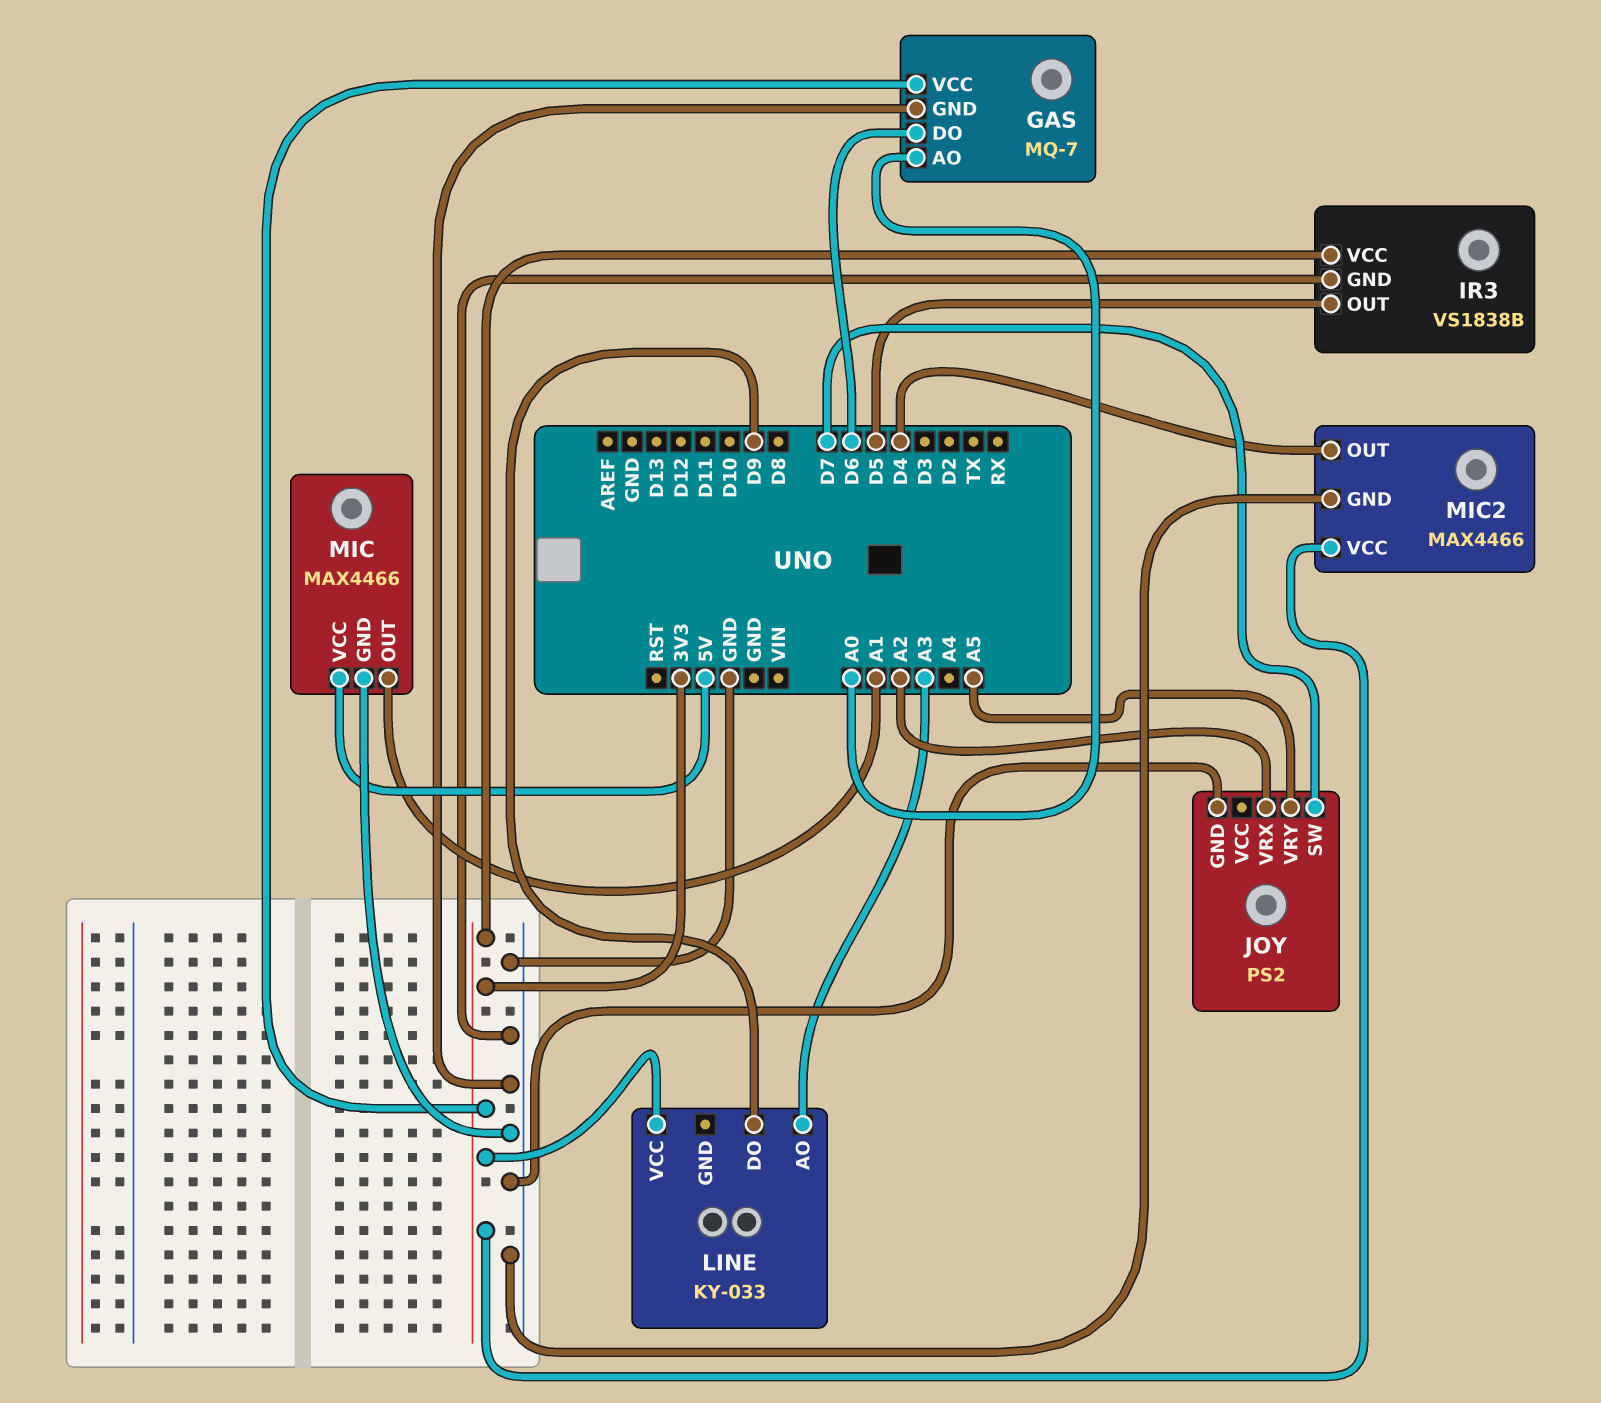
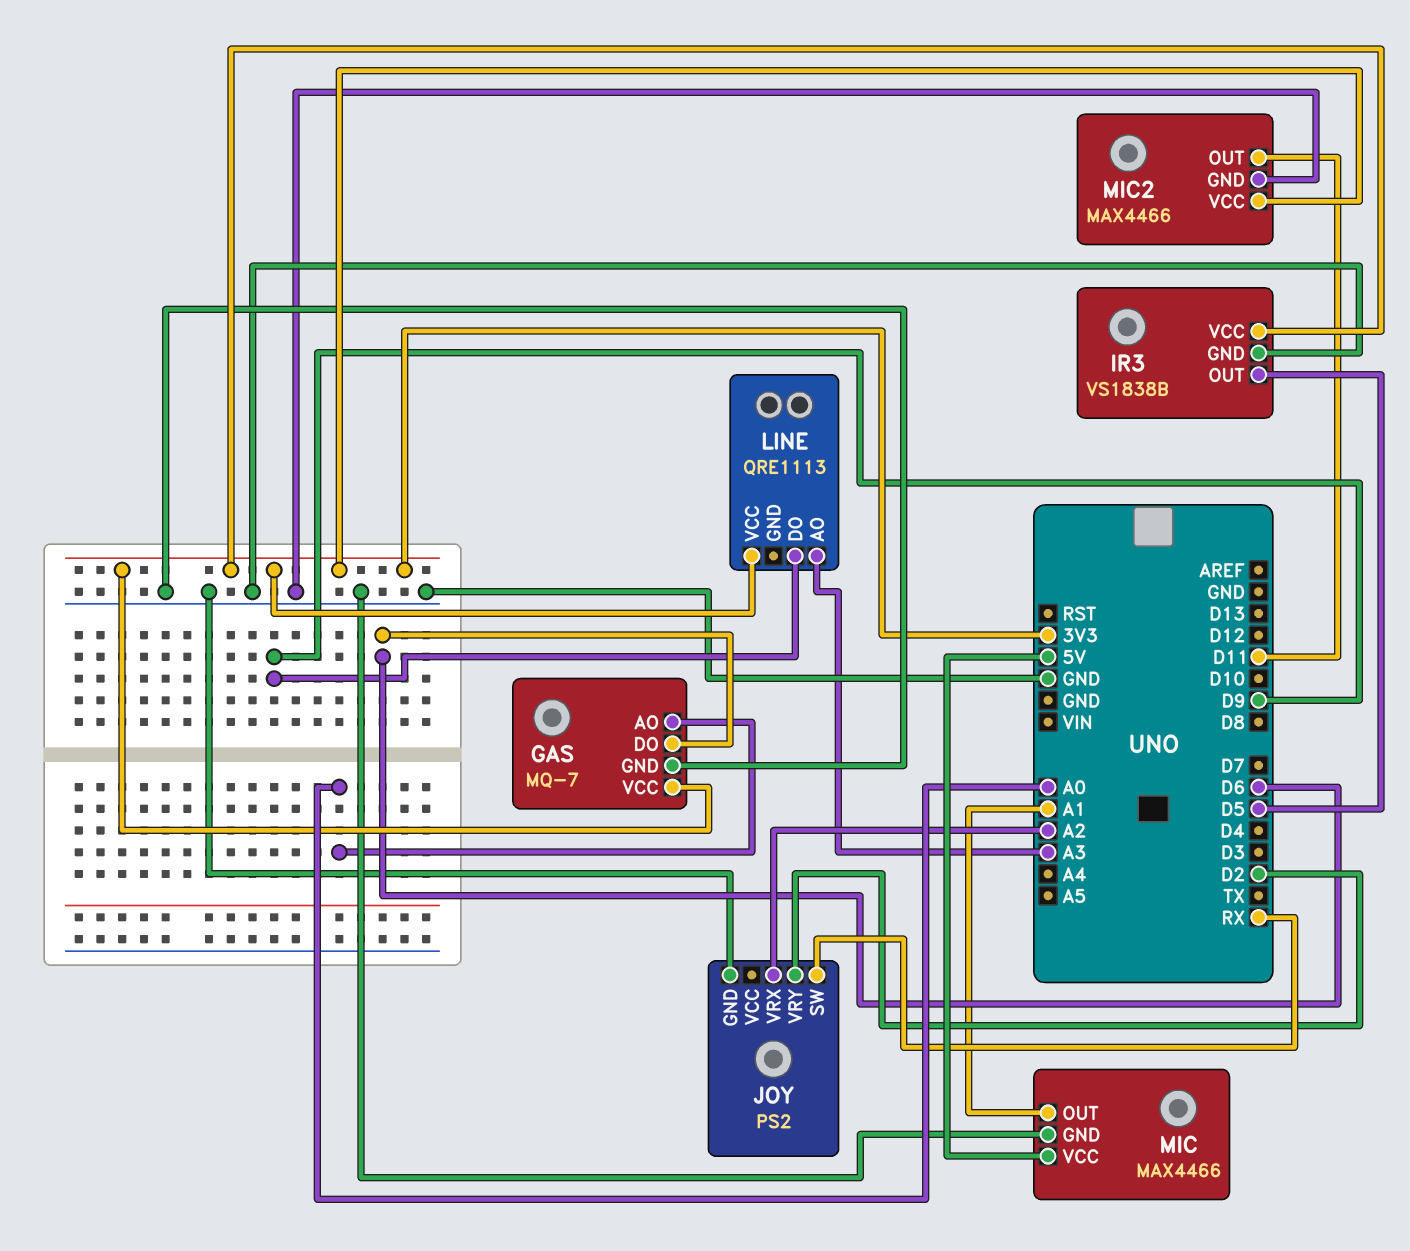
JOY pin SW: D7 -> RX
JOY pin VRY: A5 -> D2
LINE: KY-033 -> QRE1113
MIC2 pin OUT: D4 -> D11

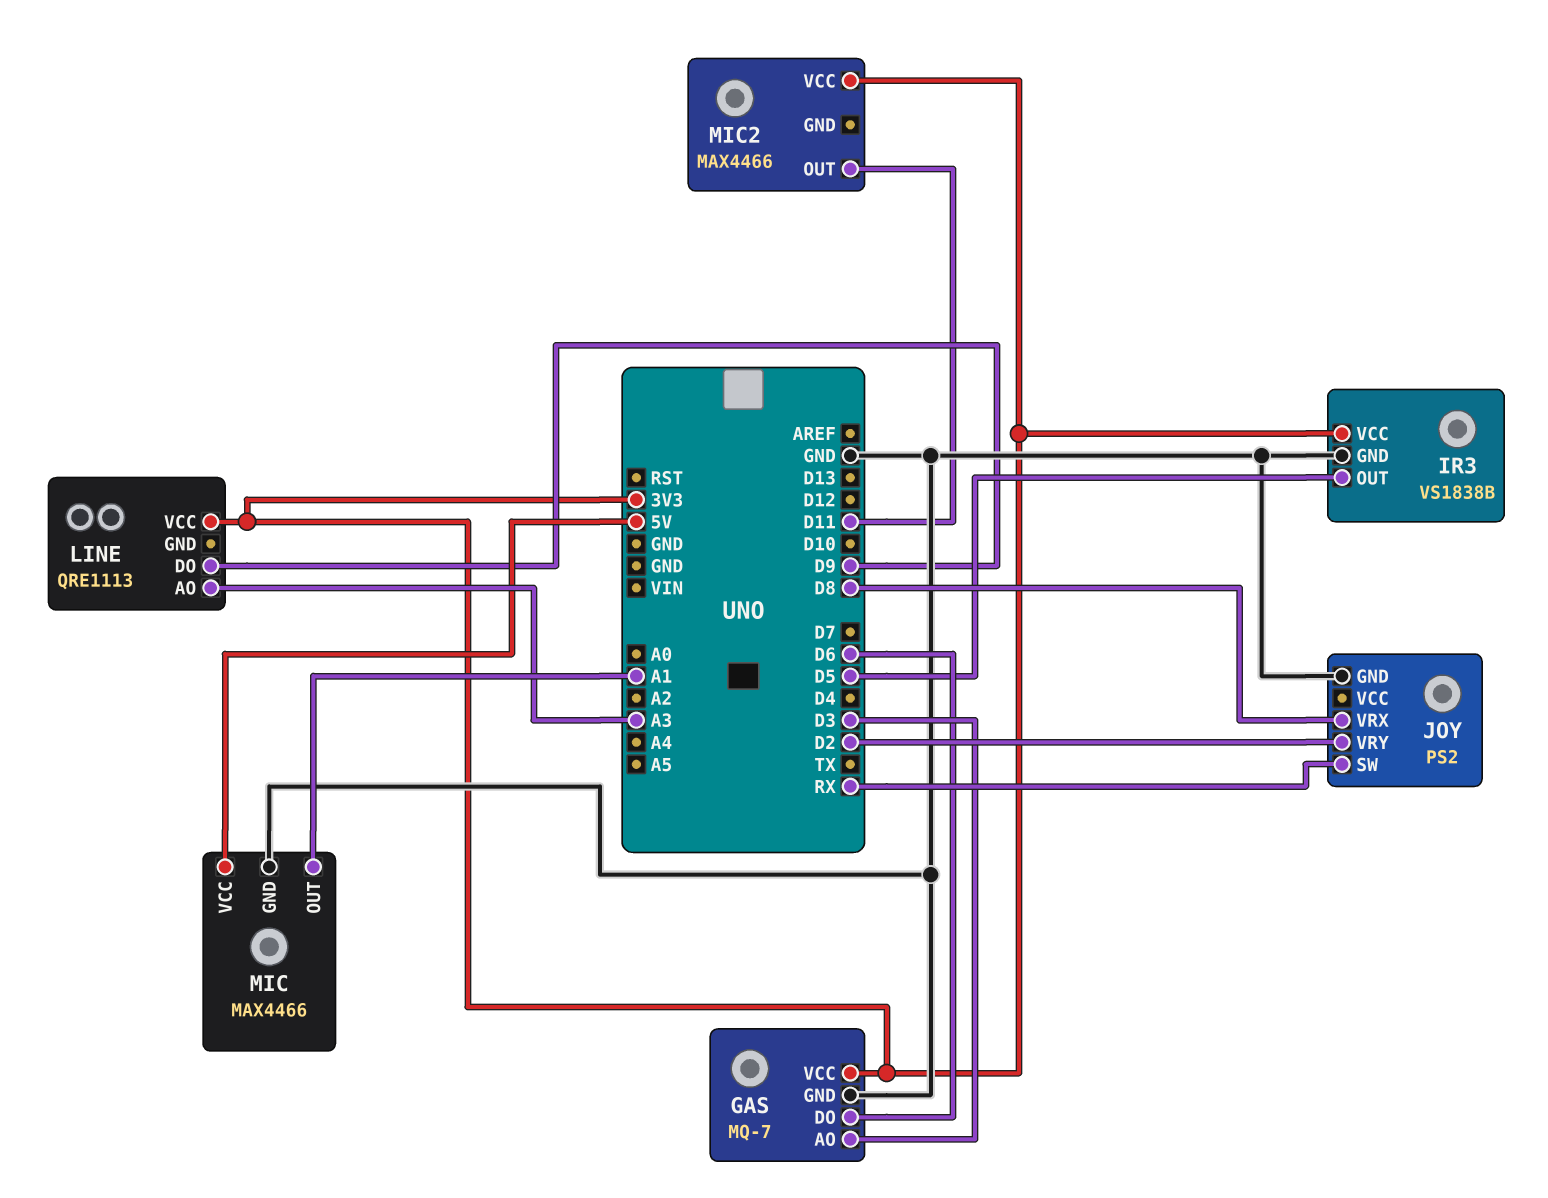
GAS pin AO: A0 -> D3
JOY pin VRX: A2 -> D8
MIC2 pin GND: GND -> none

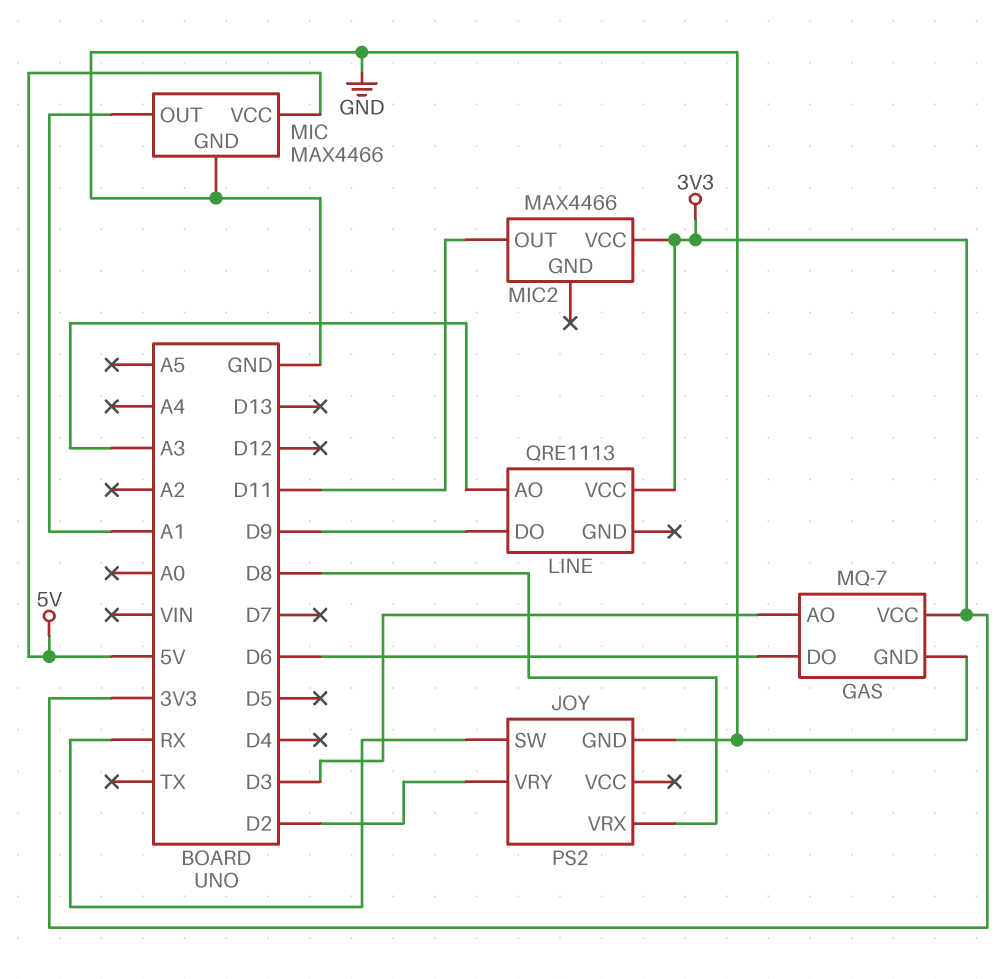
IR3: VS1838B -> none
IR3 pin GND: GND -> none
IR3 pin OUT: D5 -> none
IR3 pin VCC: 3V3 -> none

